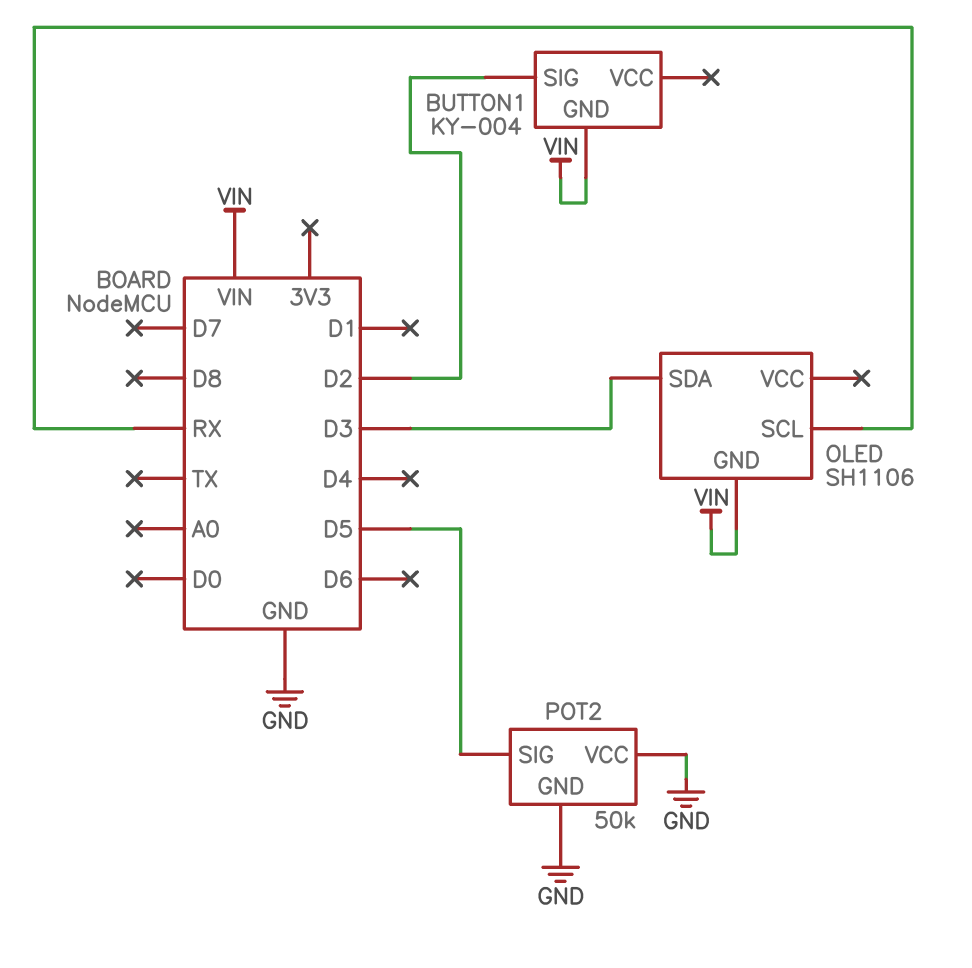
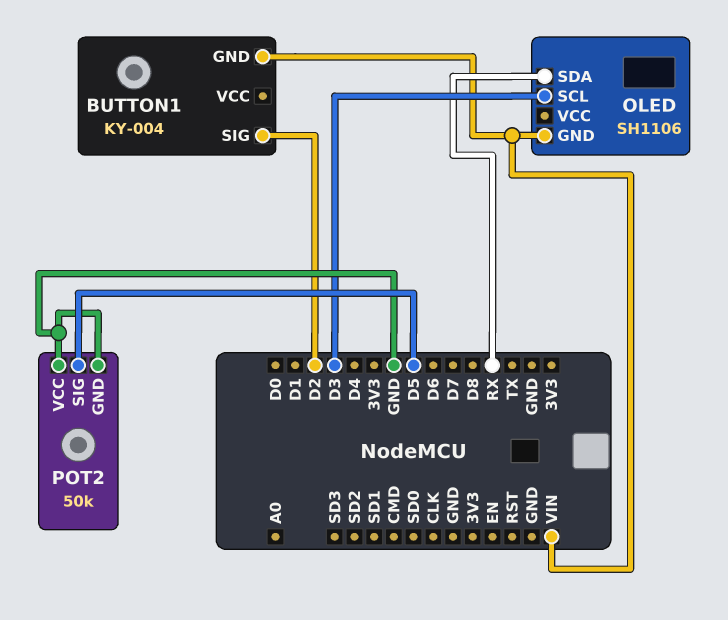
OLED pin SCL: RX -> D3
OLED pin SDA: D3 -> RX

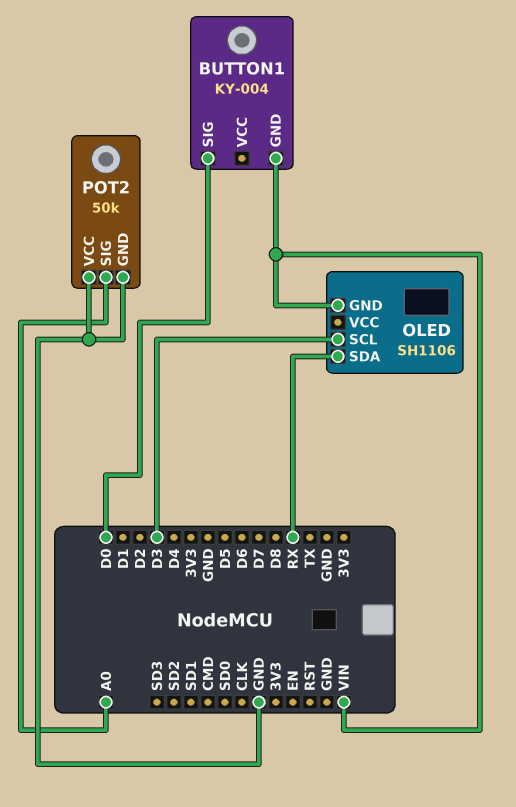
BUTTON1 pin SIG: D2 -> D0
POT2 pin SIG: D5 -> A0

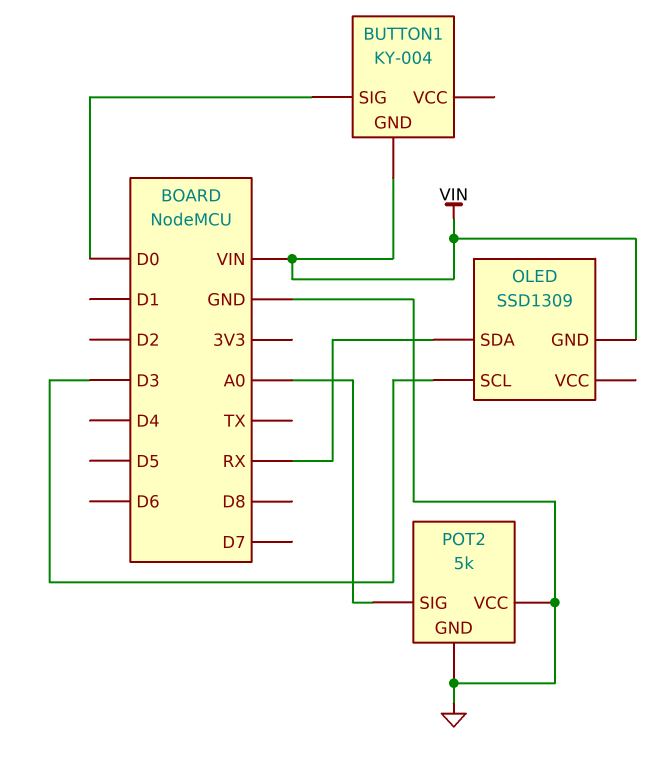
OLED: SH1106 -> SSD1309
POT2: 50k -> 5k

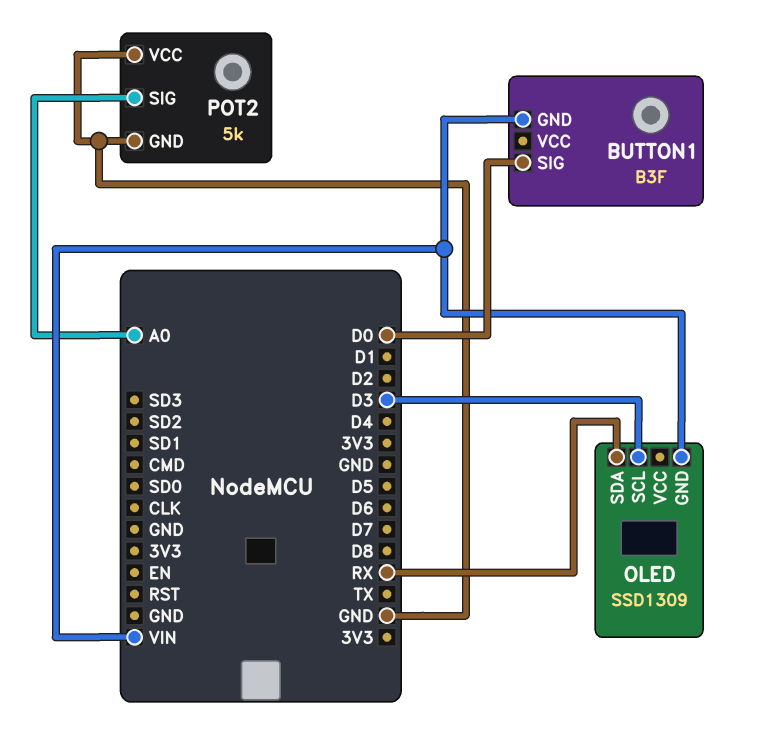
BUTTON1: KY-004 -> B3F

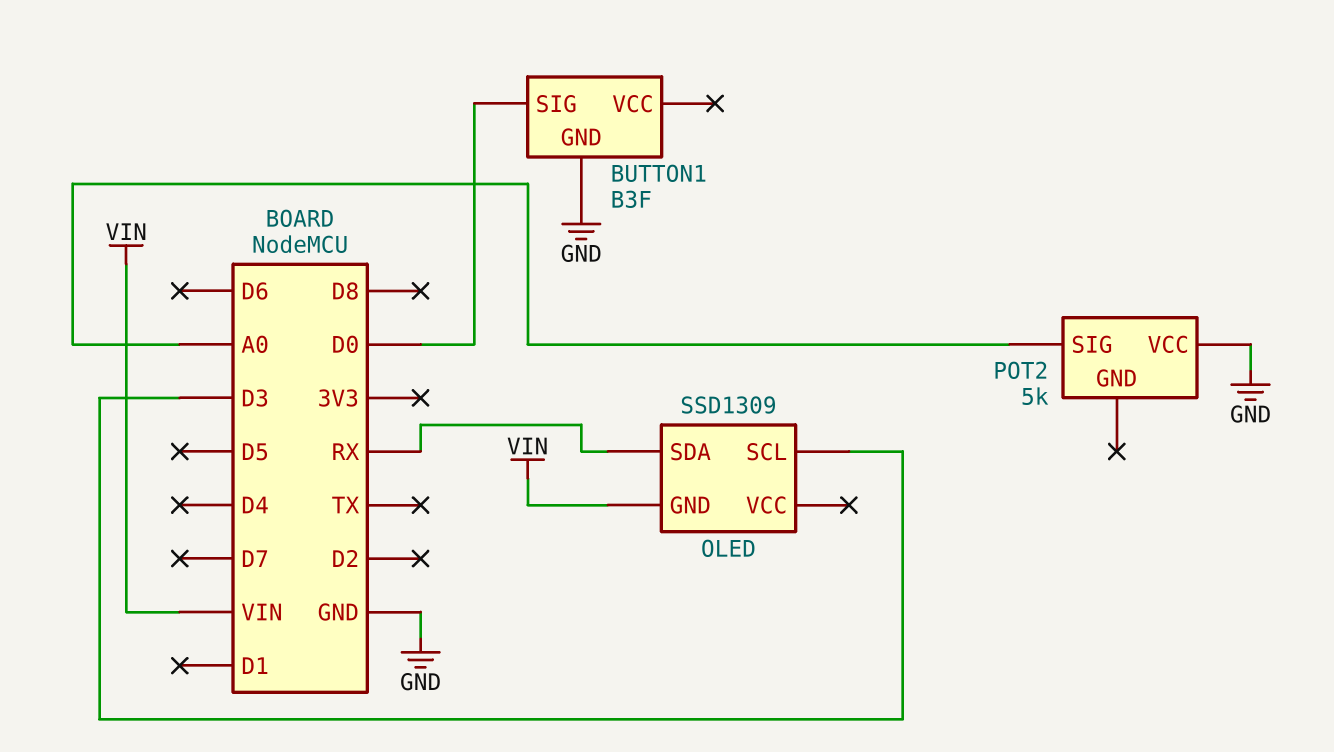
BUTTON1 pin GND: VIN -> GND
POT2 pin GND: GND -> none

